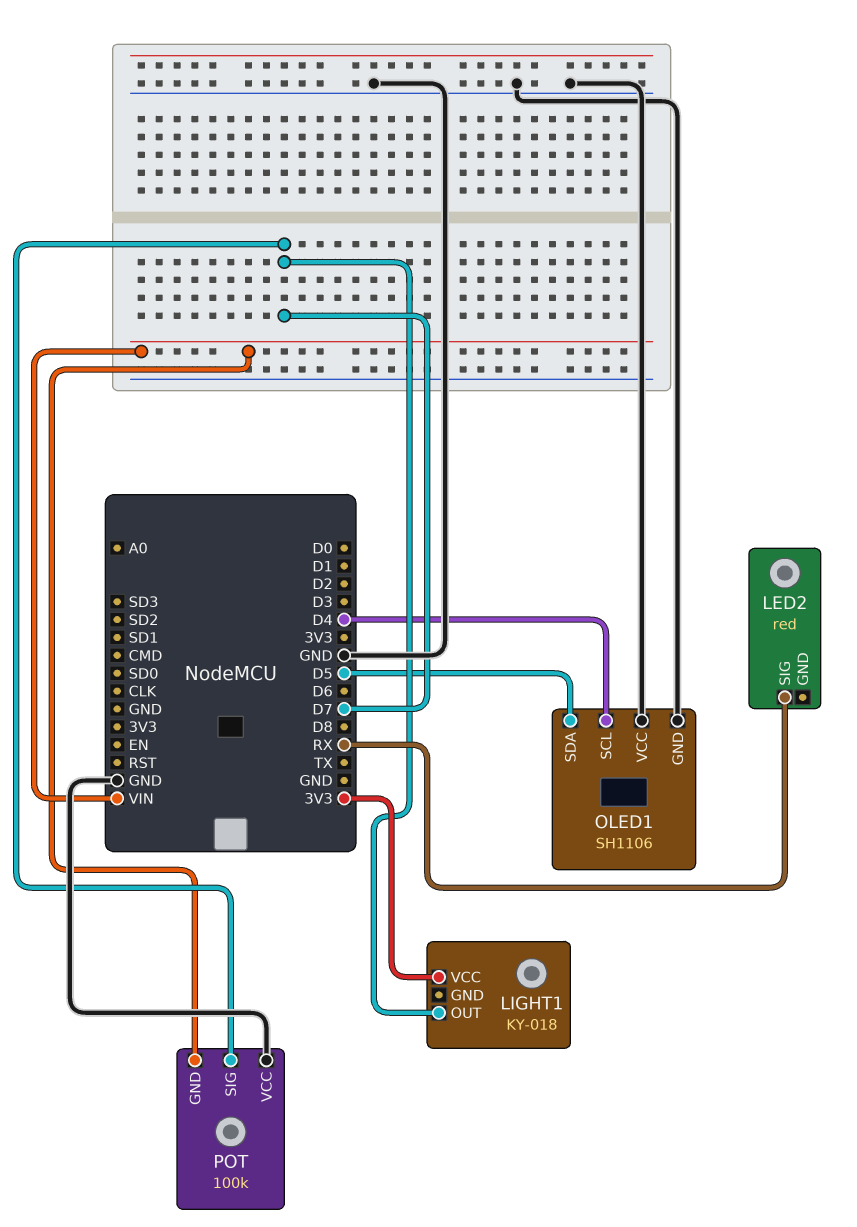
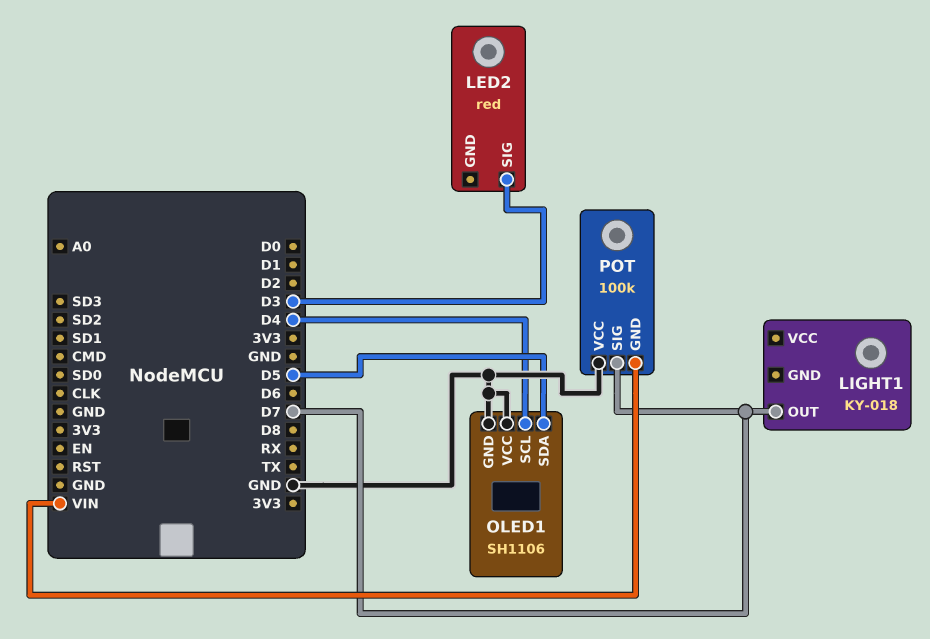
LED2 pin SIG: RX -> D3
LIGHT1 pin VCC: 3V3 -> none

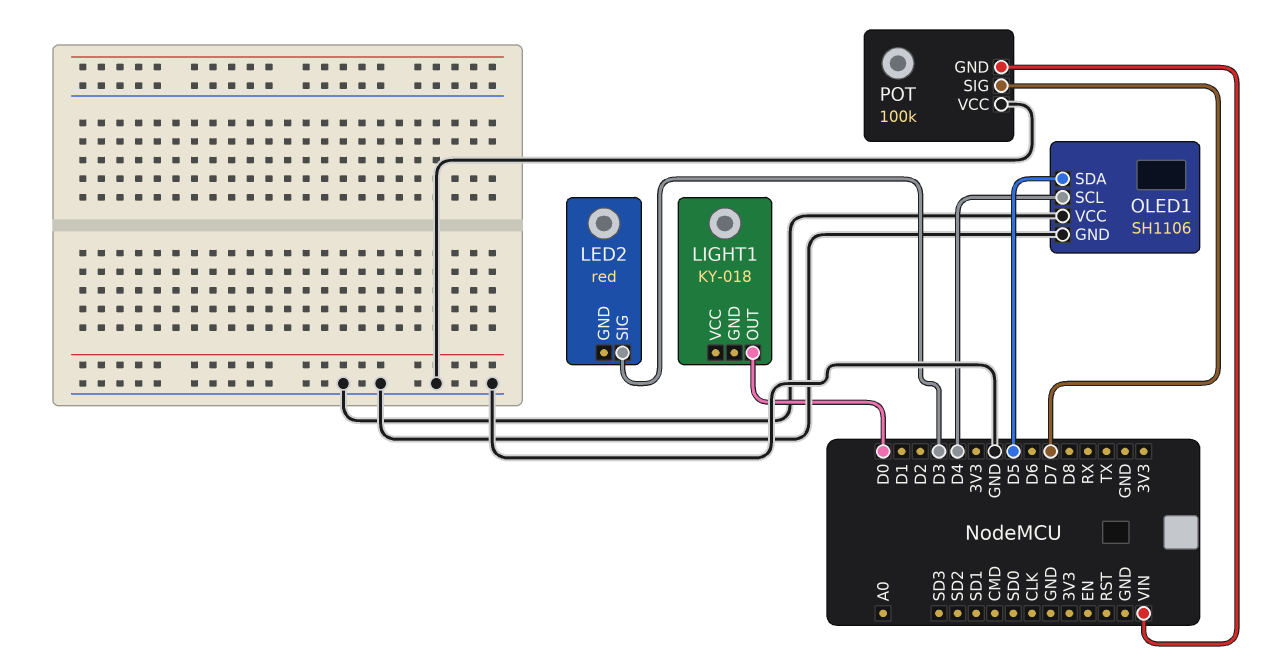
LIGHT1 pin OUT: D7 -> D0

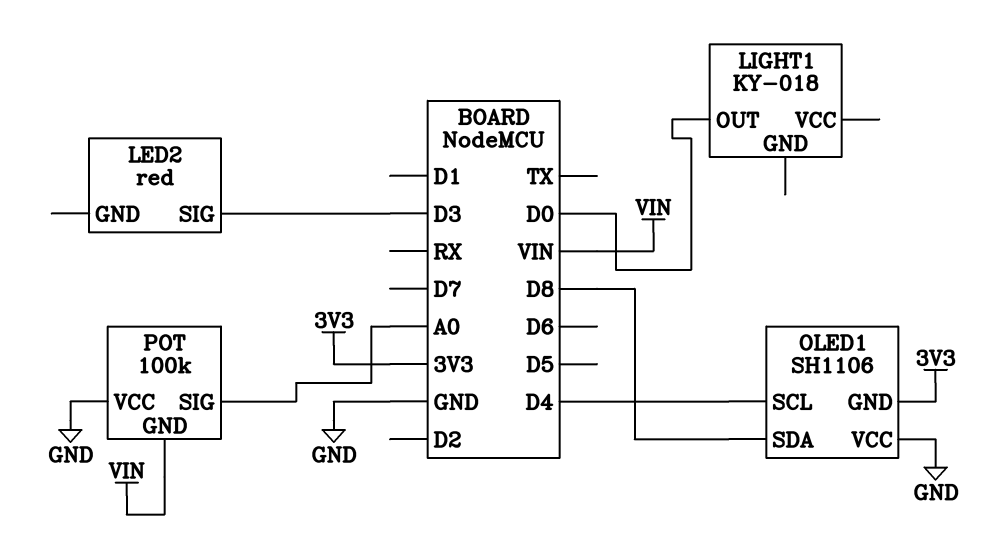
OLED1 pin GND: GND -> 3V3
OLED1 pin SDA: D5 -> D8
POT pin SIG: D7 -> A0

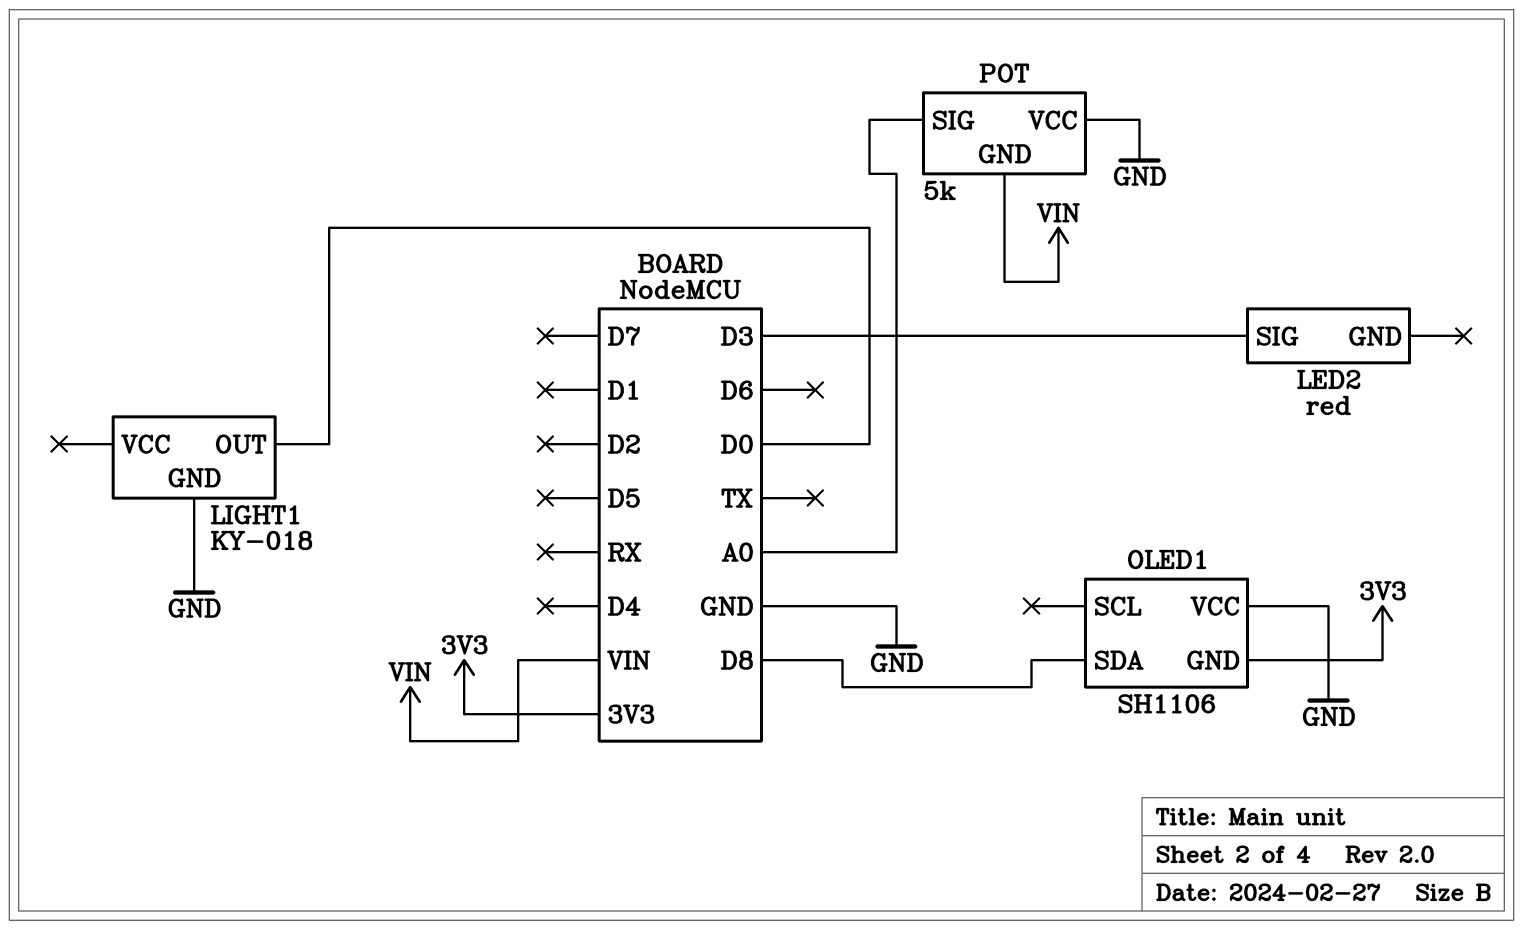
LIGHT1 pin GND: none -> GND
OLED1 pin SCL: D4 -> none
POT: 100k -> 5k

